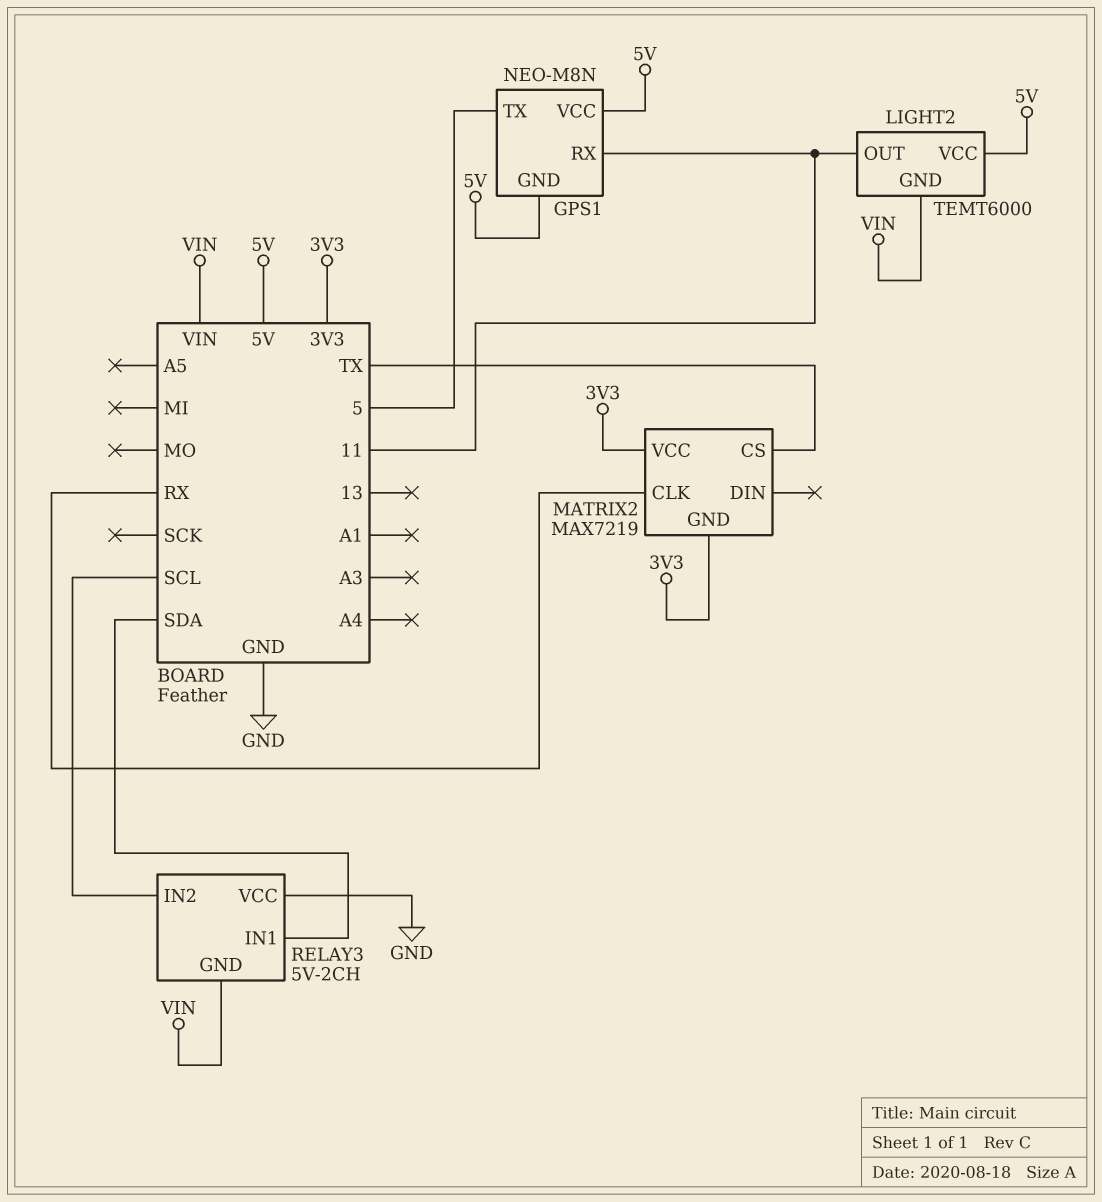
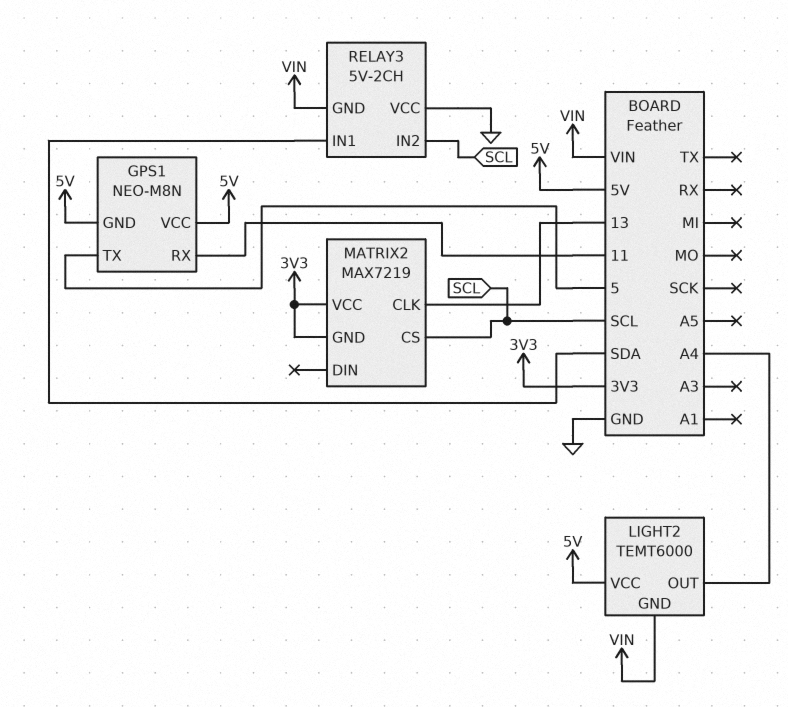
LIGHT2 pin OUT: 11 -> A4
MATRIX2 pin CLK: RX -> 13
MATRIX2 pin CS: TX -> SCL

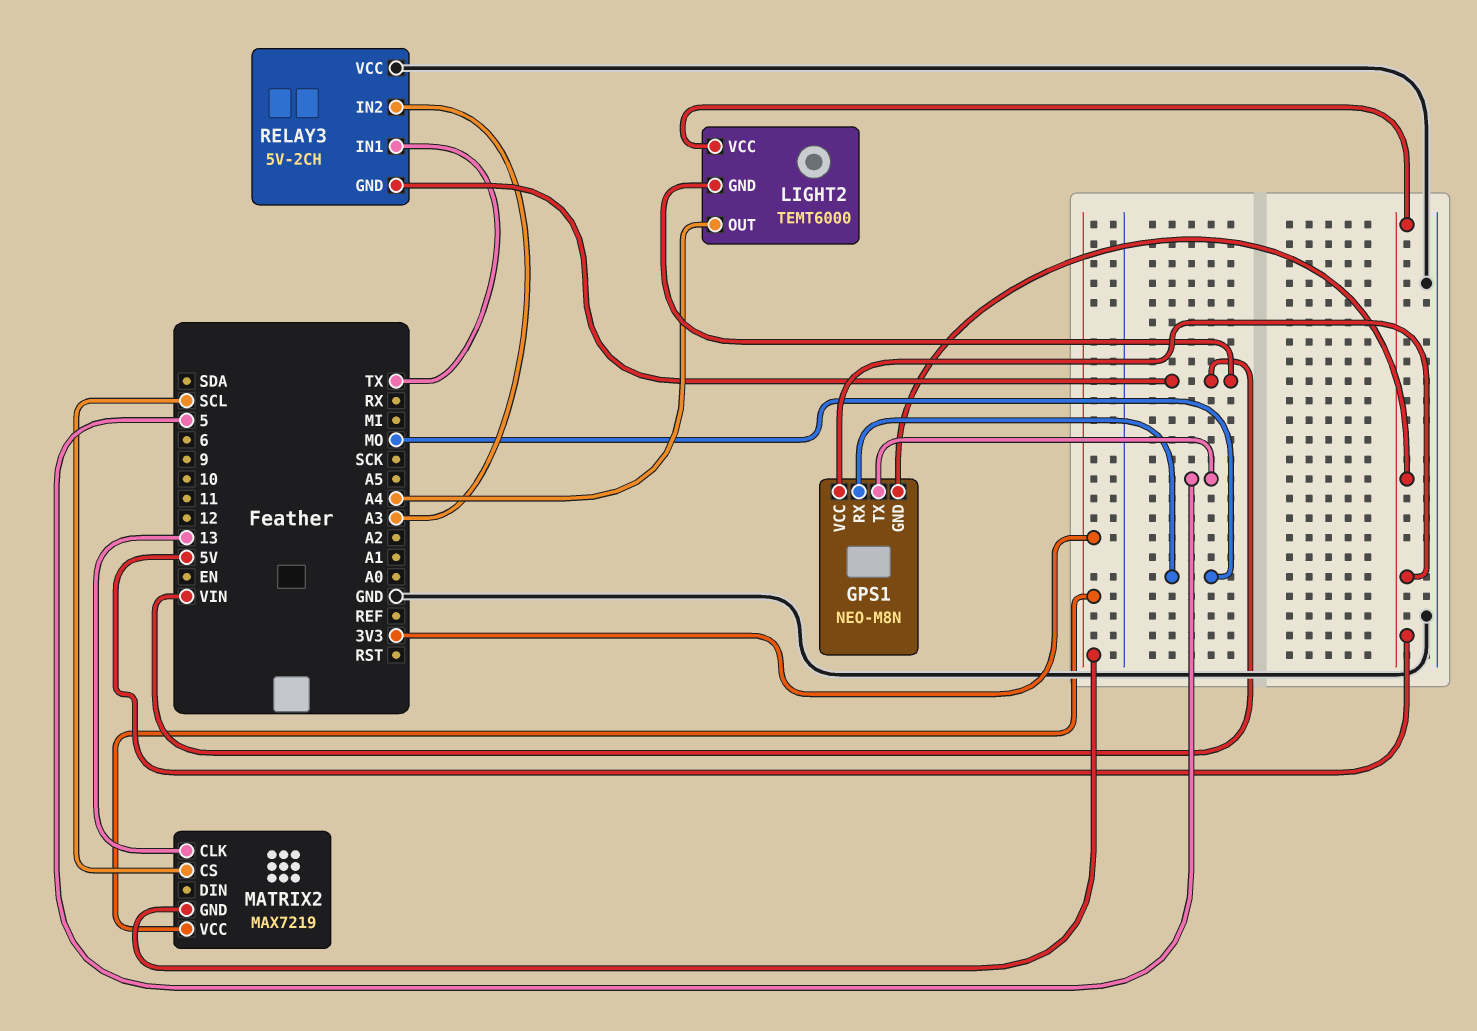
GPS1 pin RX: 11 -> MO
RELAY3 pin IN1: SDA -> TX
RELAY3 pin IN2: SCL -> A3

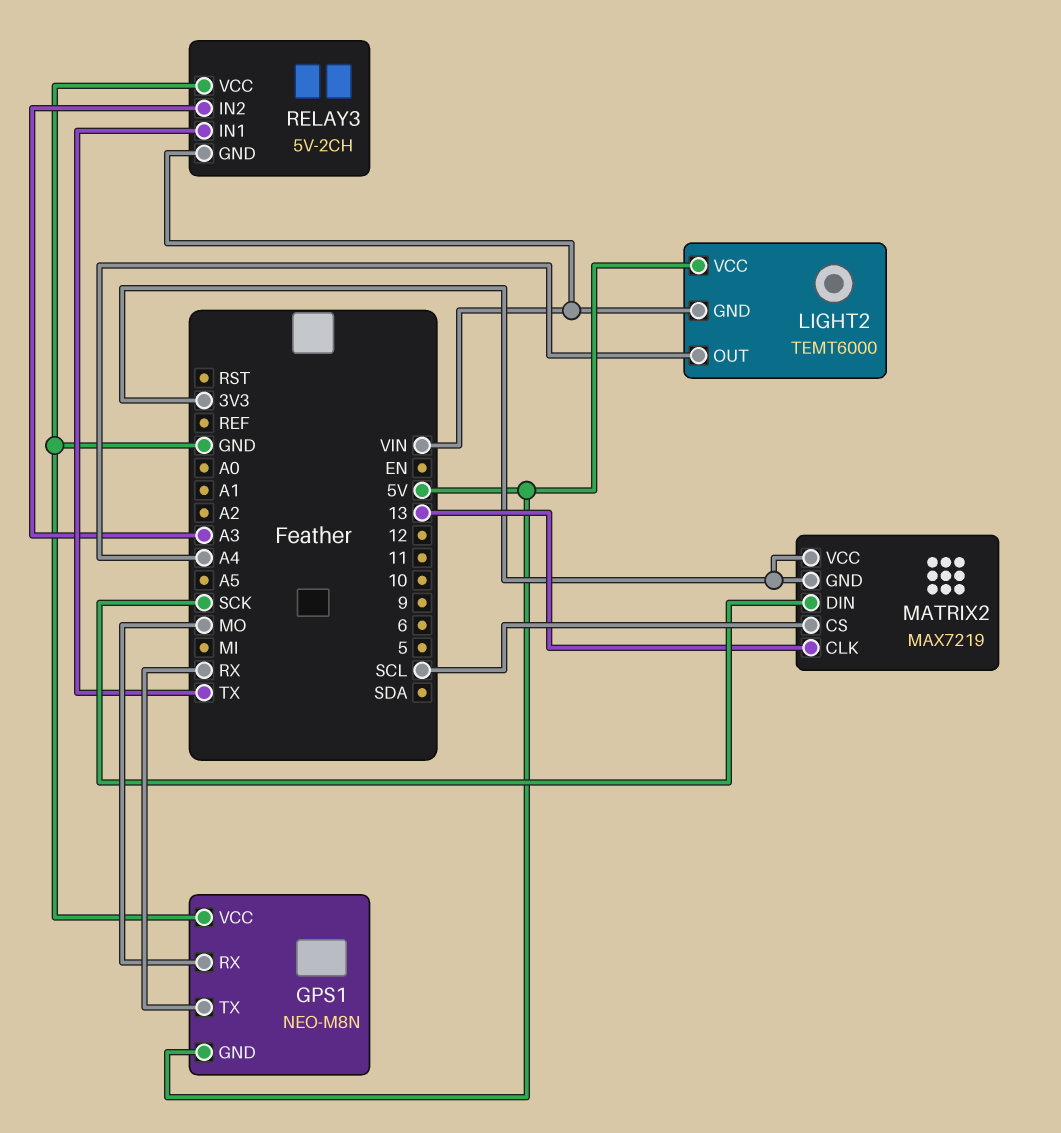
GPS1 pin TX: 5 -> RX
GPS1 pin VCC: 5V -> GND
MATRIX2 pin DIN: none -> SCK

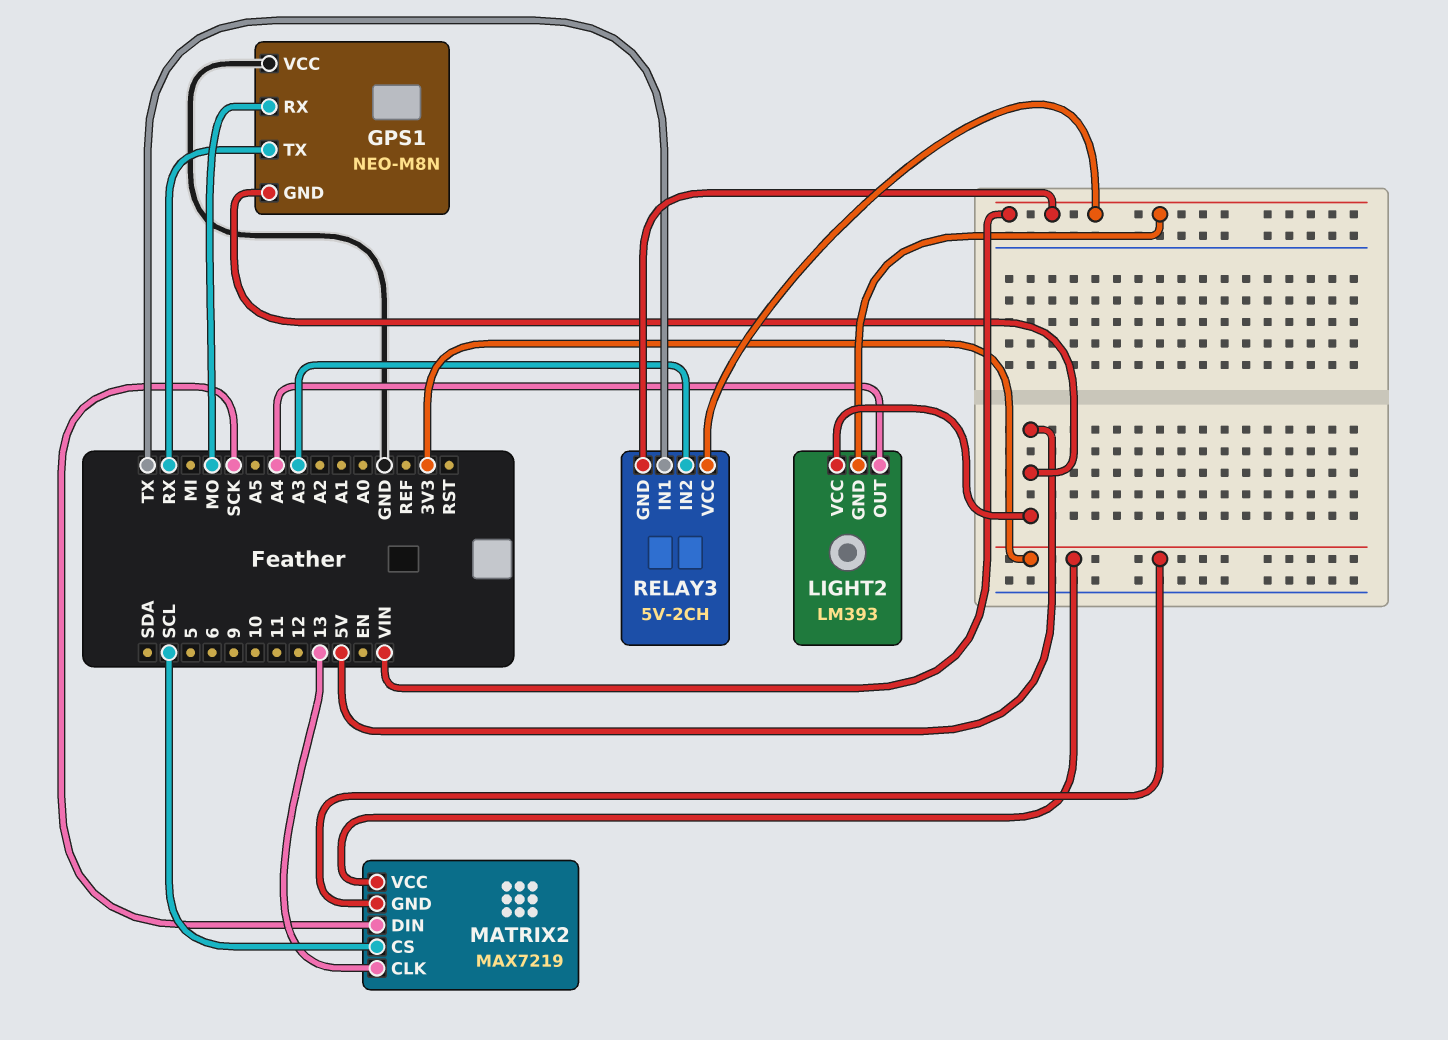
LIGHT2: TEMT6000 -> LM393
RELAY3 pin VCC: GND -> VIN

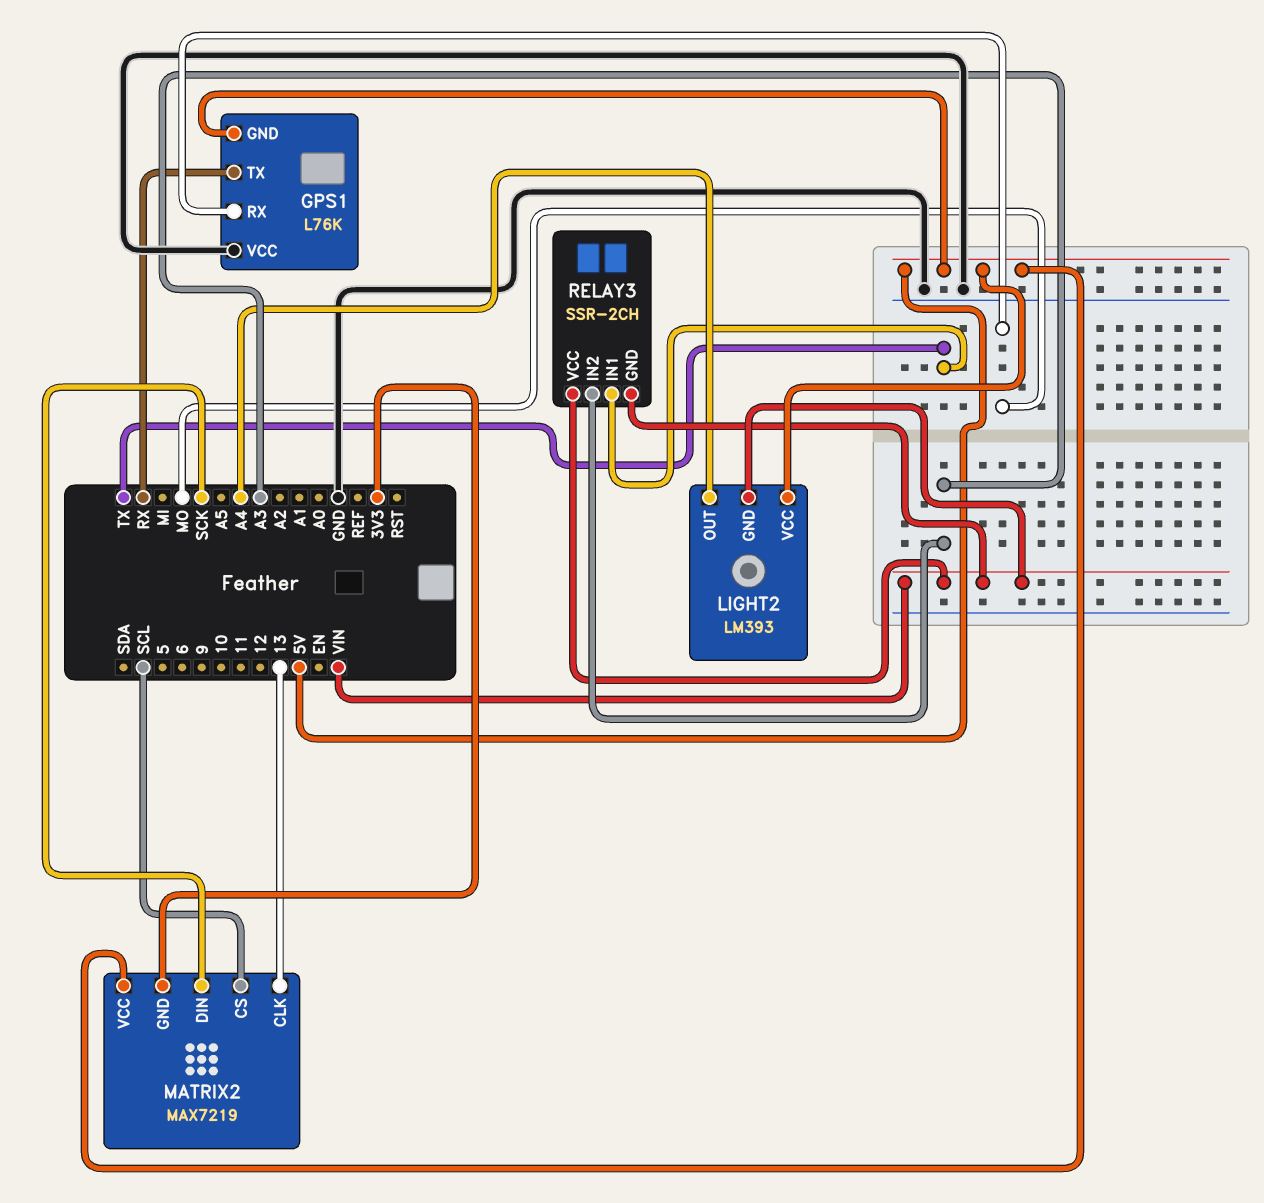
GPS1: NEO-M8N -> L76K
MATRIX2 pin VCC: 3V3 -> 5V
RELAY3: 5V-2CH -> SSR-2CH

